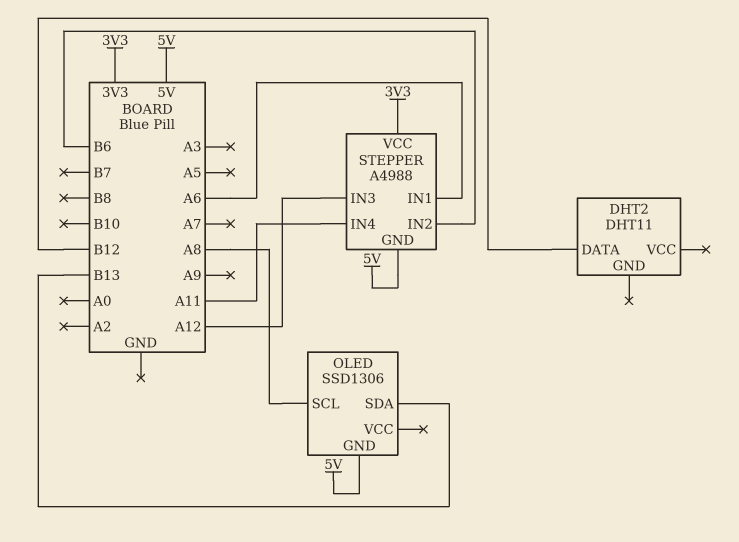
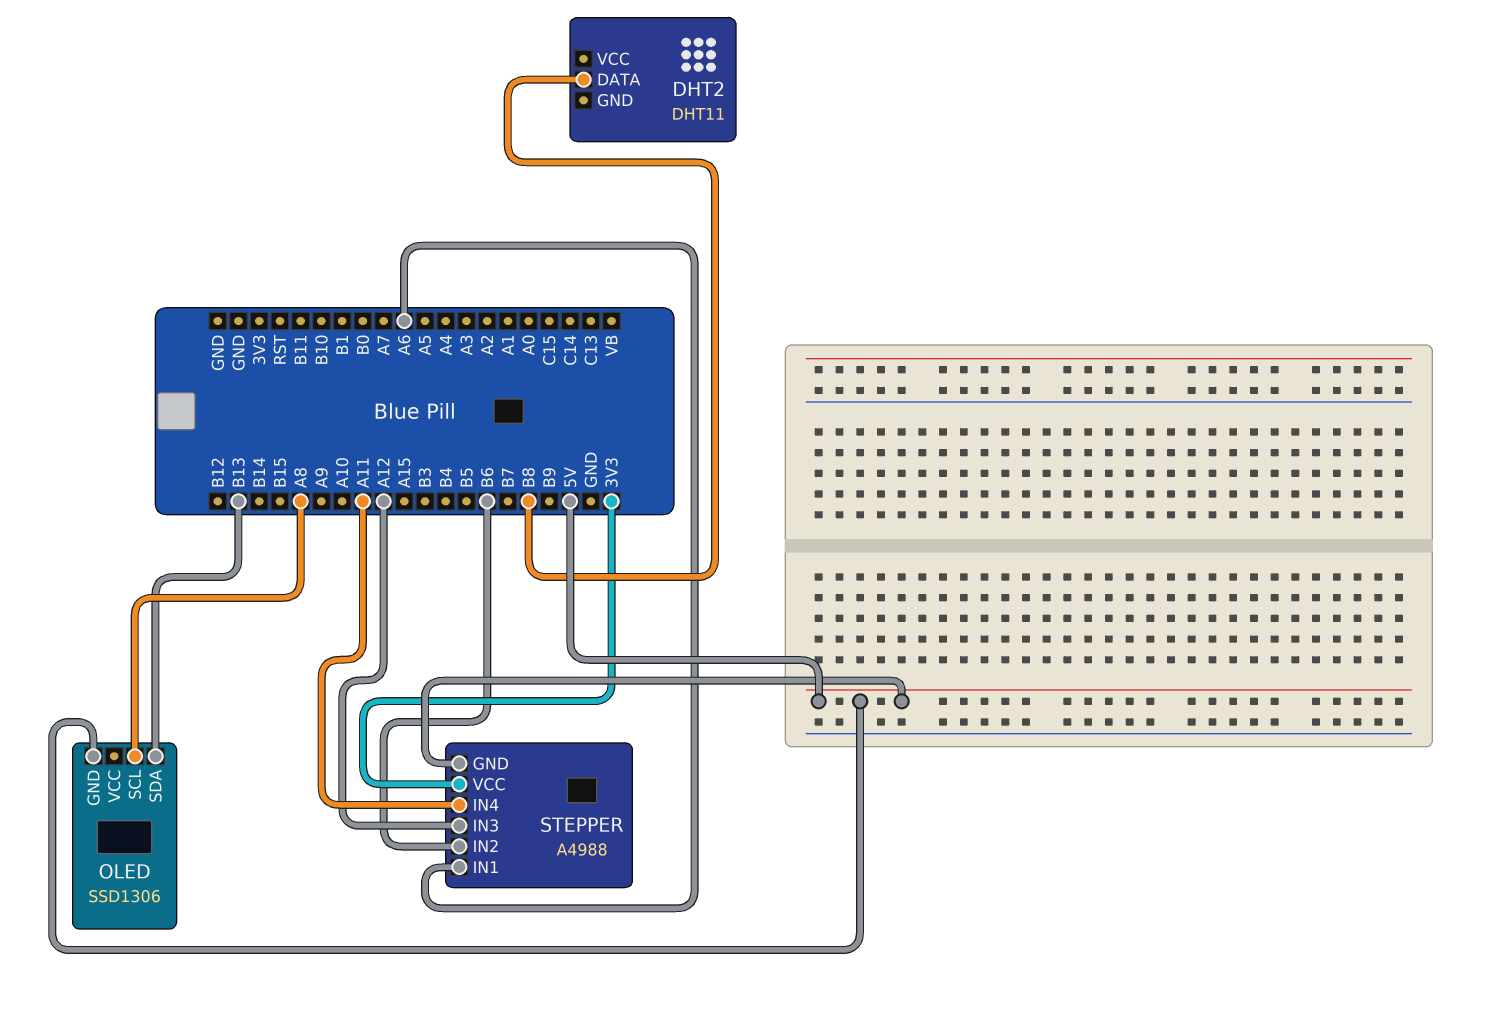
DHT2 pin DATA: B12 -> B8

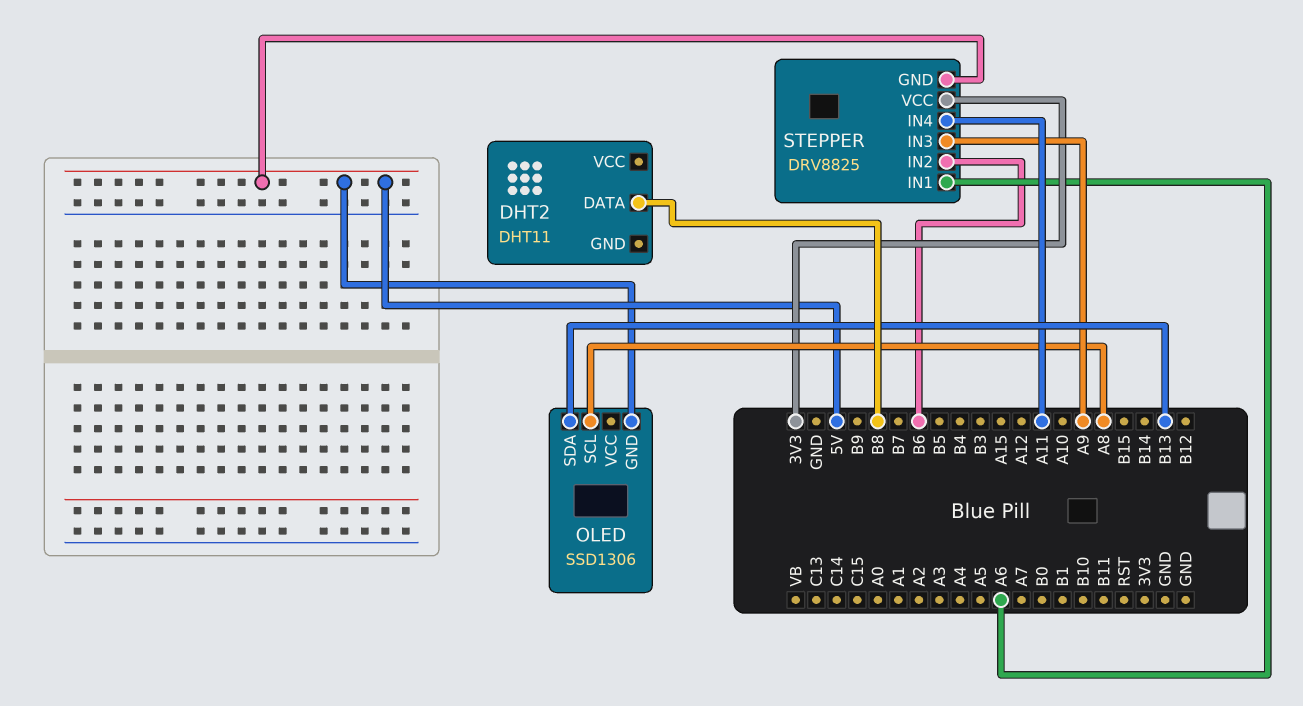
STEPPER: A4988 -> DRV8825
STEPPER pin IN3: A12 -> A9

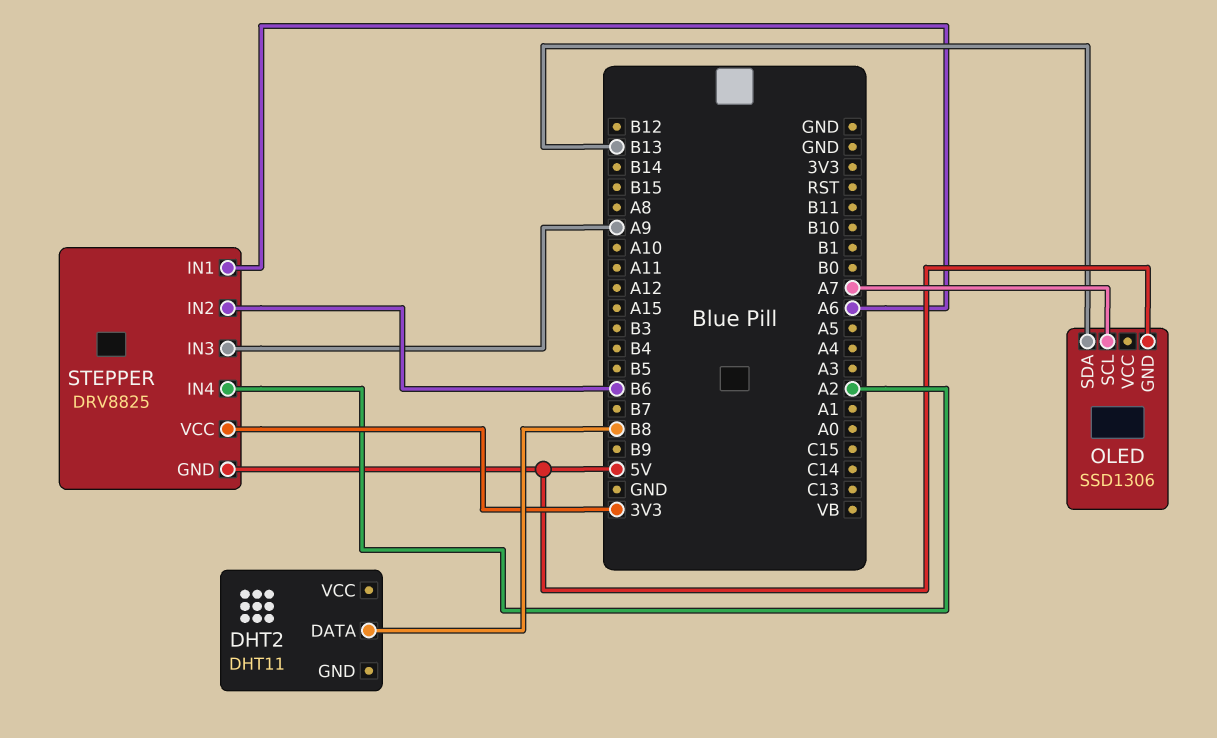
OLED pin SCL: A8 -> A7
STEPPER pin IN4: A11 -> A2

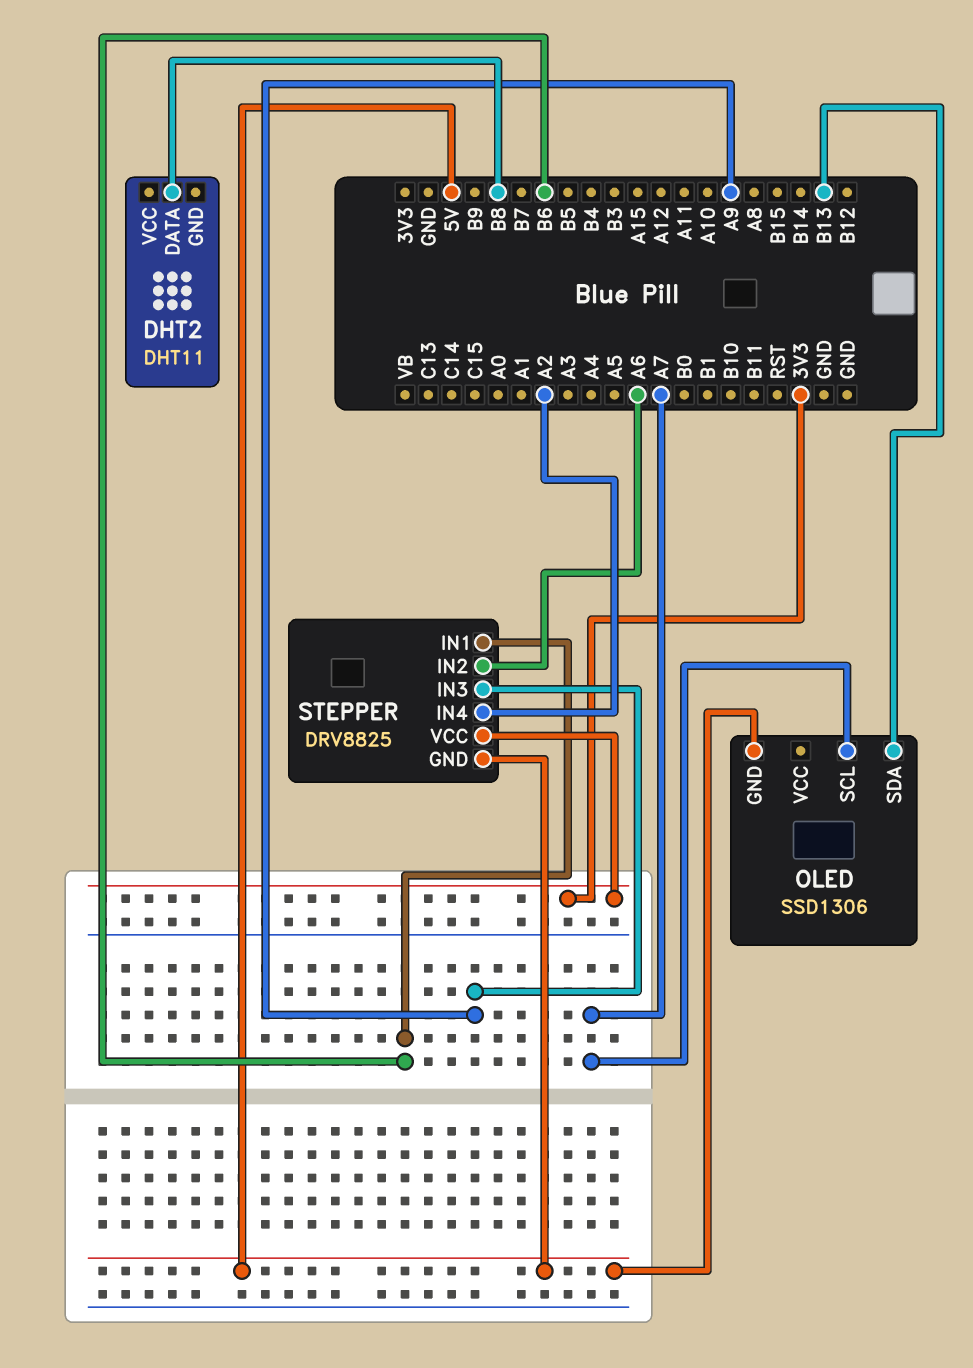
STEPPER pin IN1: A6 -> B6
STEPPER pin IN2: B6 -> A6

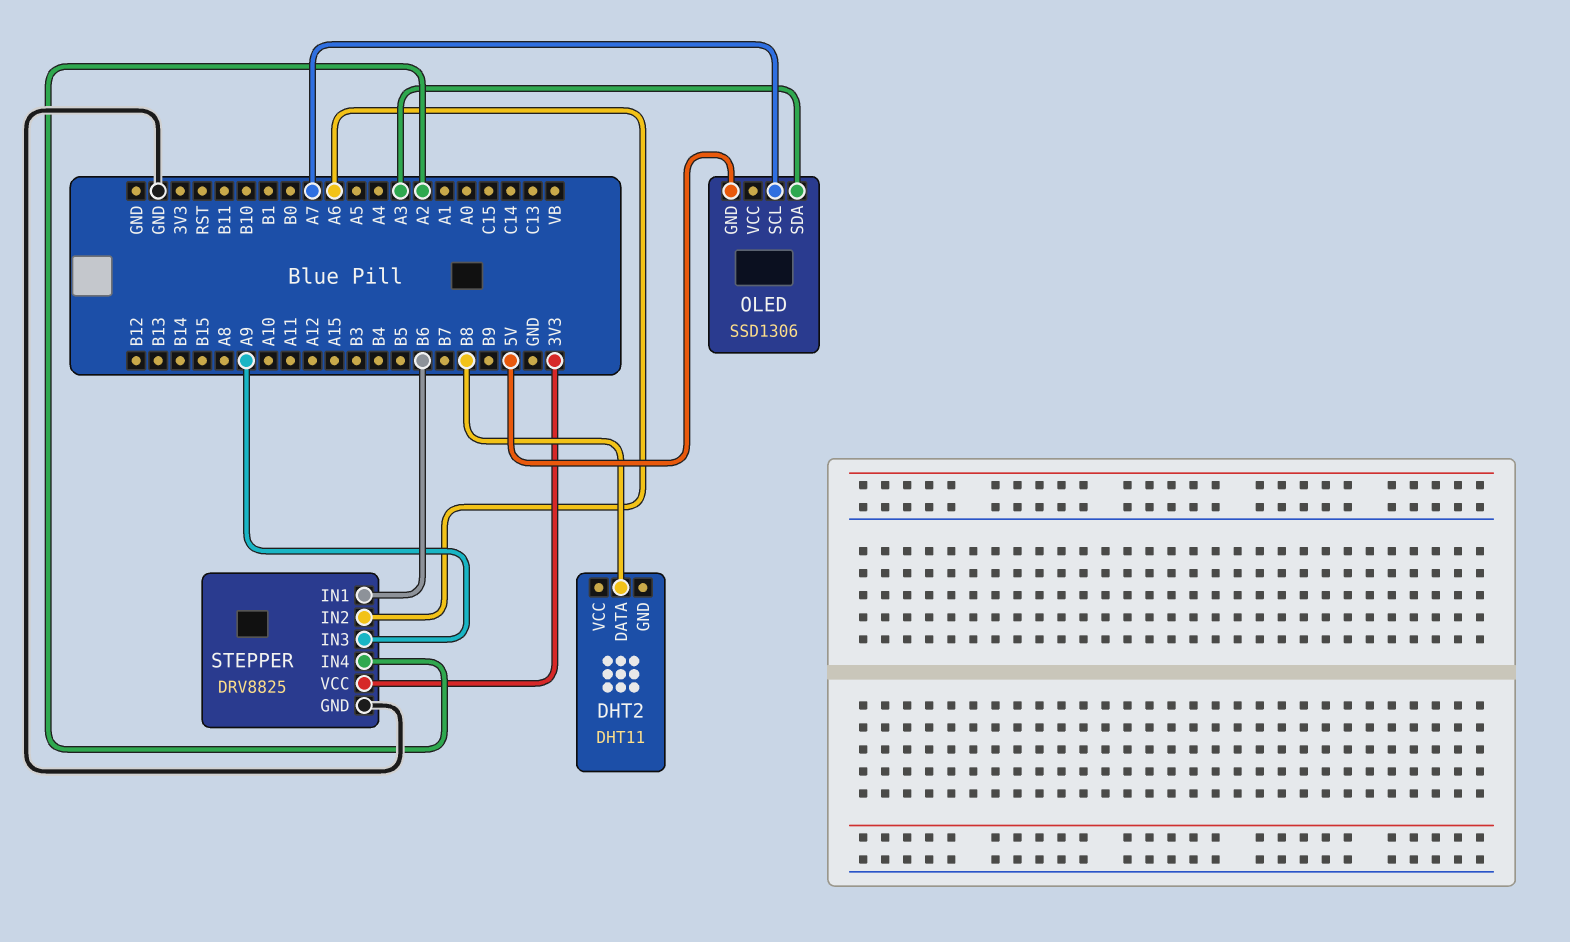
OLED pin SDA: B13 -> A3
STEPPER pin GND: 5V -> GND

